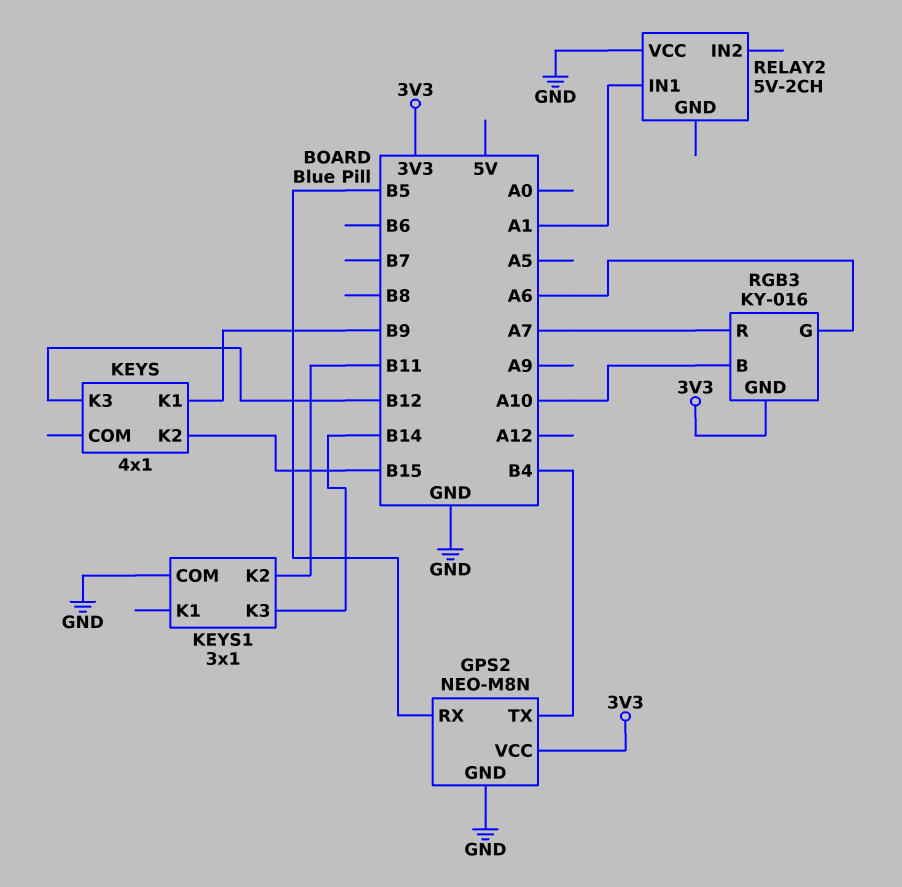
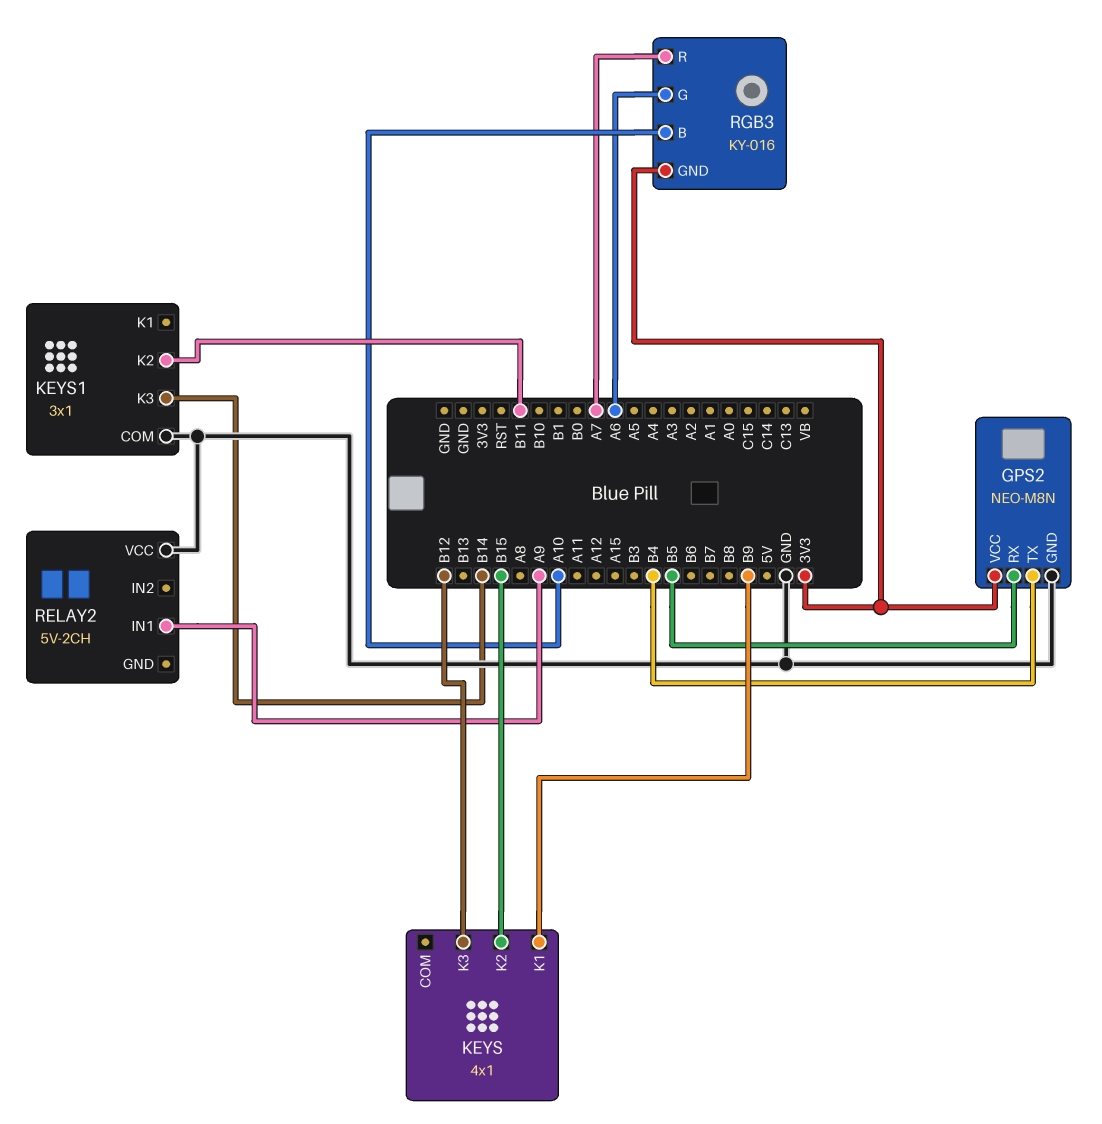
RELAY2 pin IN1: A1 -> A9

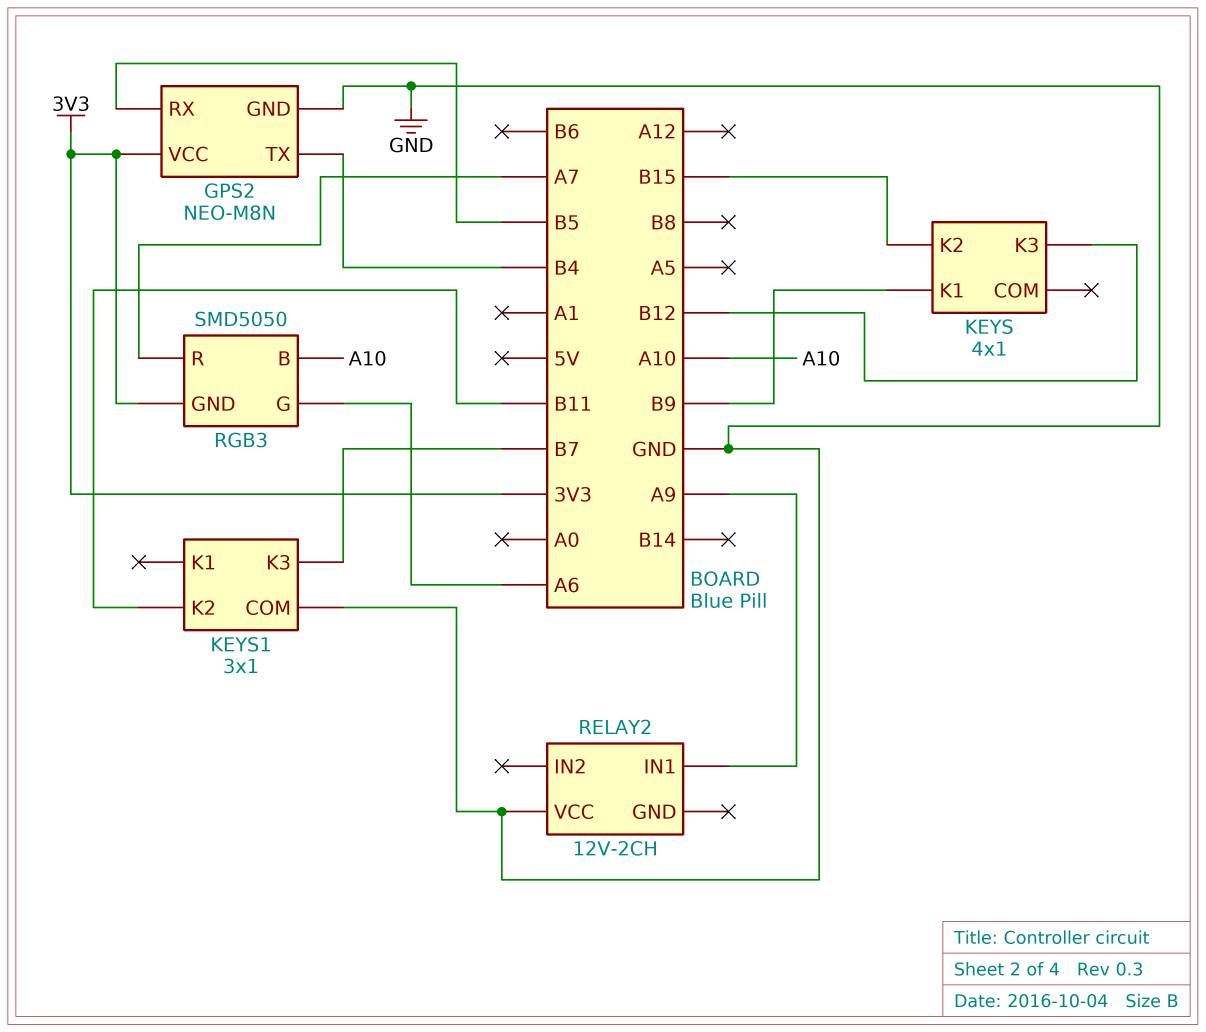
KEYS1 pin K3: B14 -> B7
RELAY2: 5V-2CH -> 12V-2CH
RGB3: KY-016 -> SMD5050

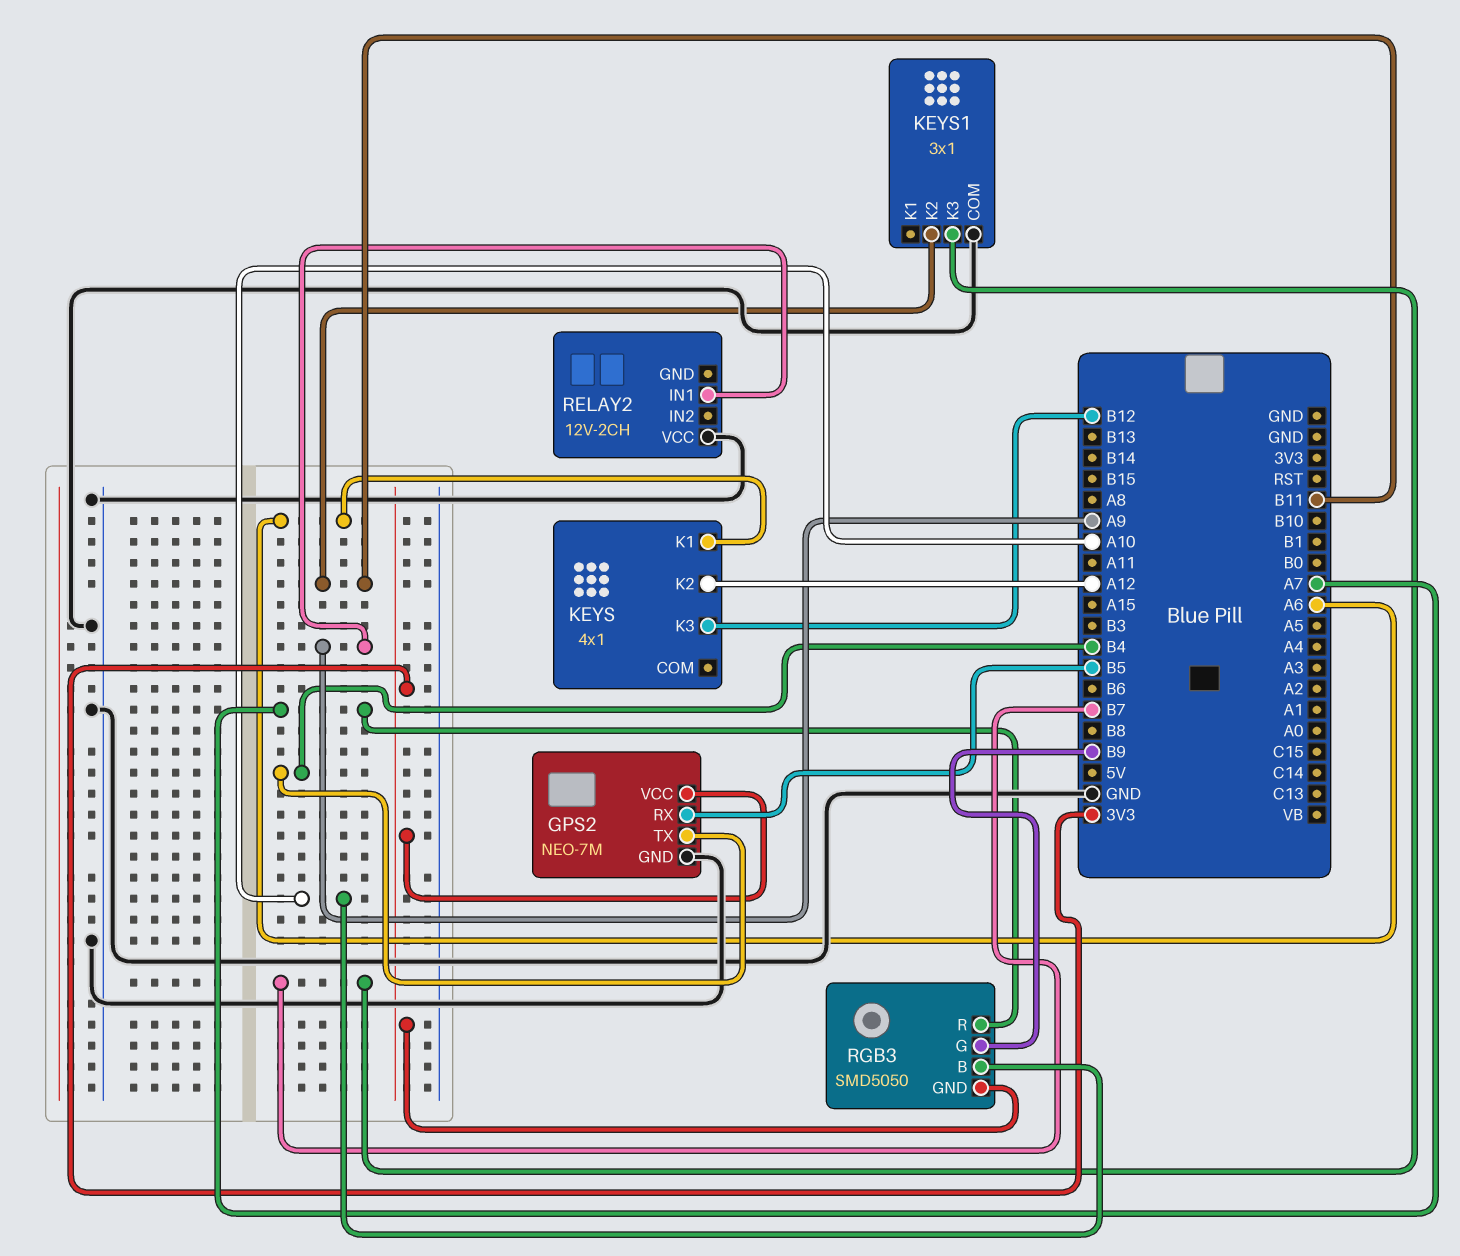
GPS2: NEO-M8N -> NEO-7M
KEYS pin K1: B9 -> A6
KEYS pin K2: B15 -> A12
RGB3 pin G: A6 -> B9

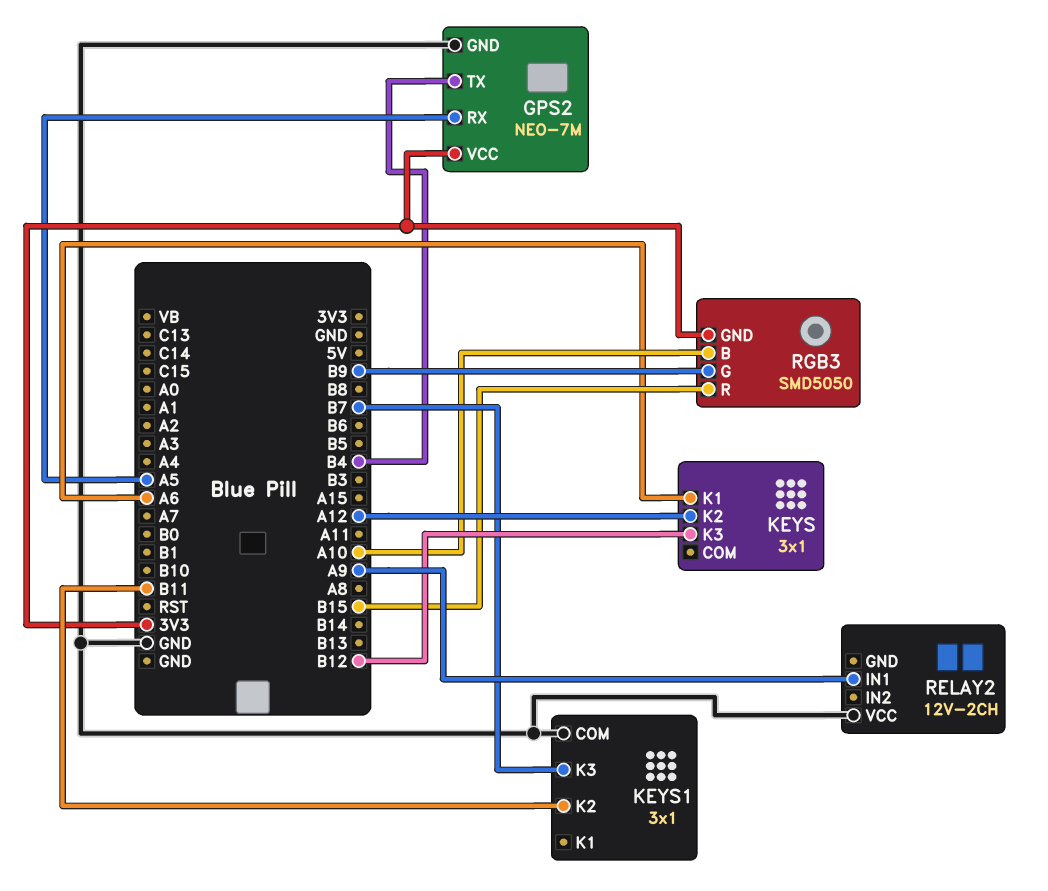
GPS2 pin RX: B5 -> A5
KEYS: 4x1 -> 3x1
RGB3 pin R: A7 -> B15

